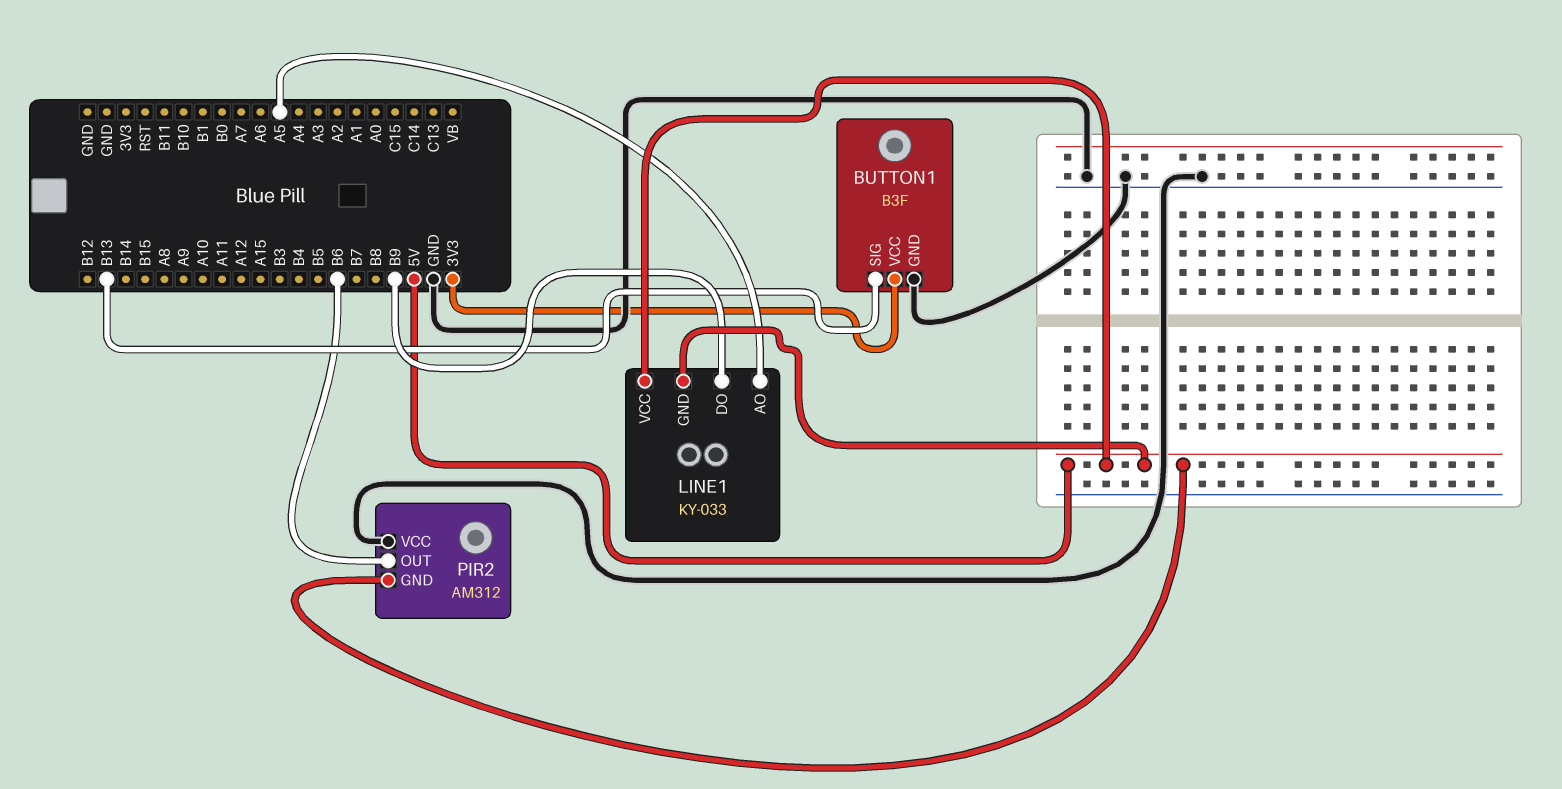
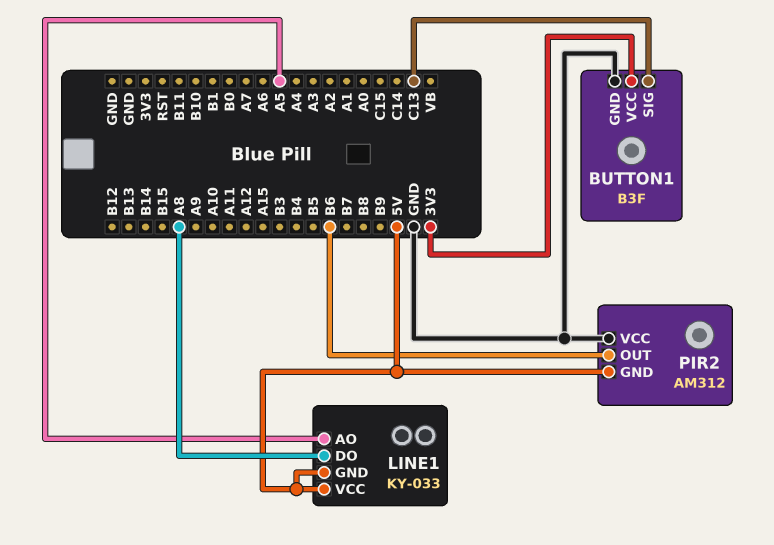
BUTTON1 pin SIG: B13 -> C13
LINE1 pin DO: B9 -> A8

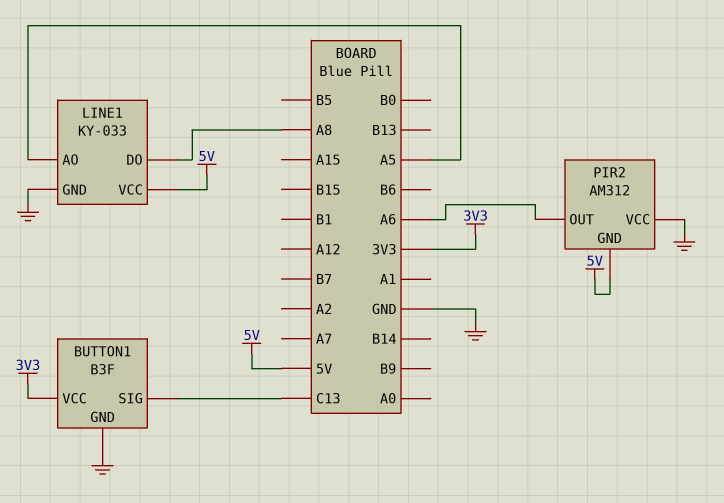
LINE1 pin GND: 5V -> GND
PIR2 pin OUT: B6 -> A6

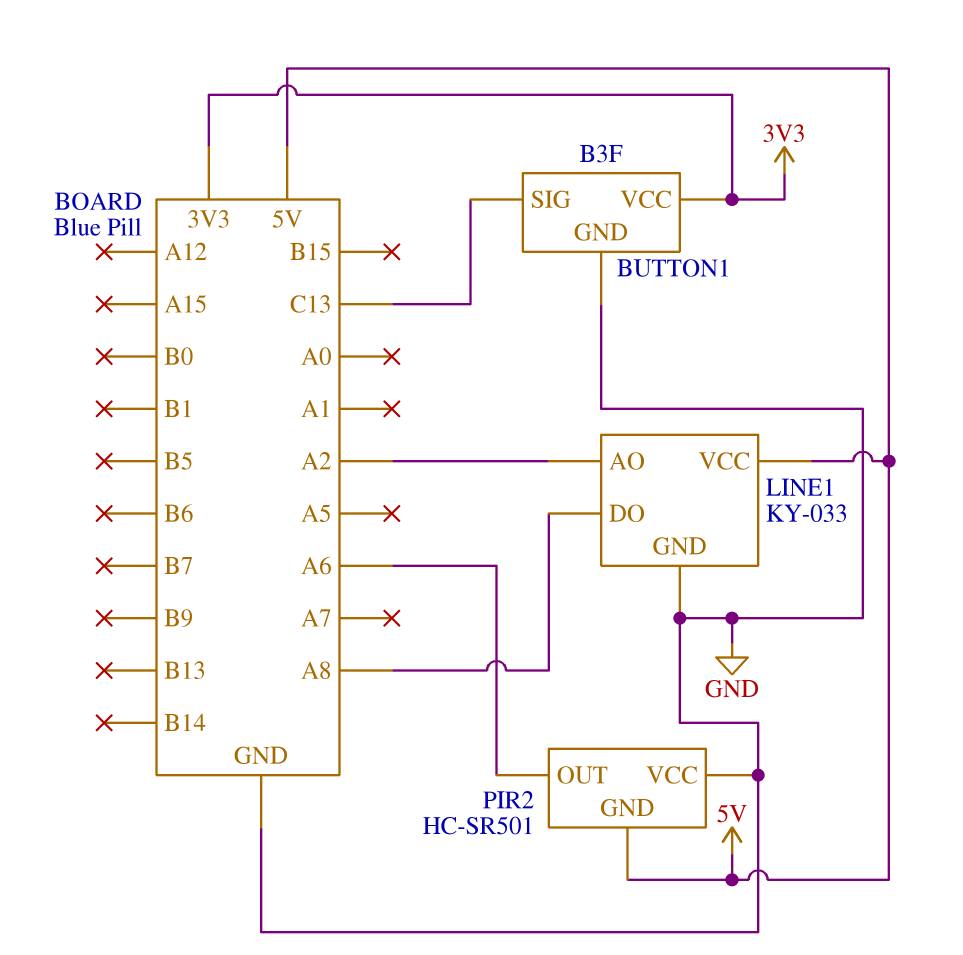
LINE1 pin AO: A5 -> A2
PIR2: AM312 -> HC-SR501

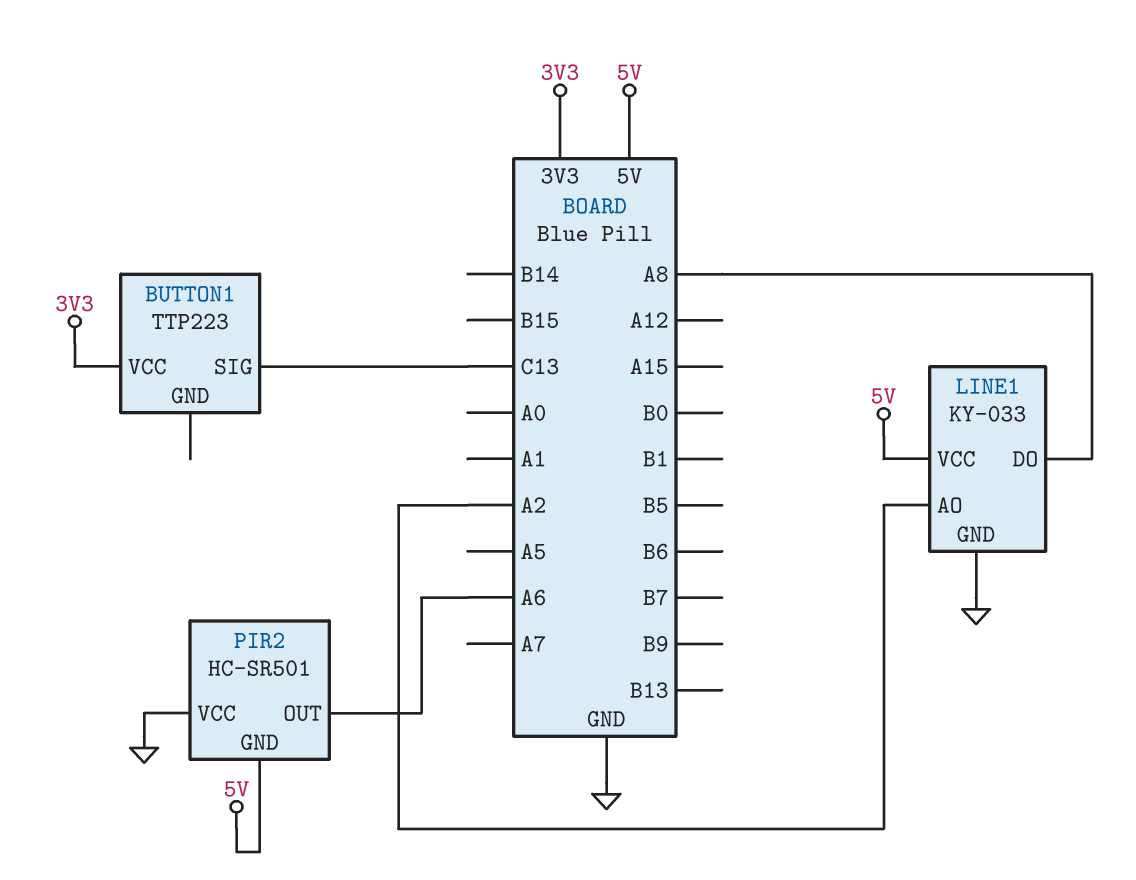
BUTTON1: B3F -> TTP223
BUTTON1 pin GND: GND -> none

